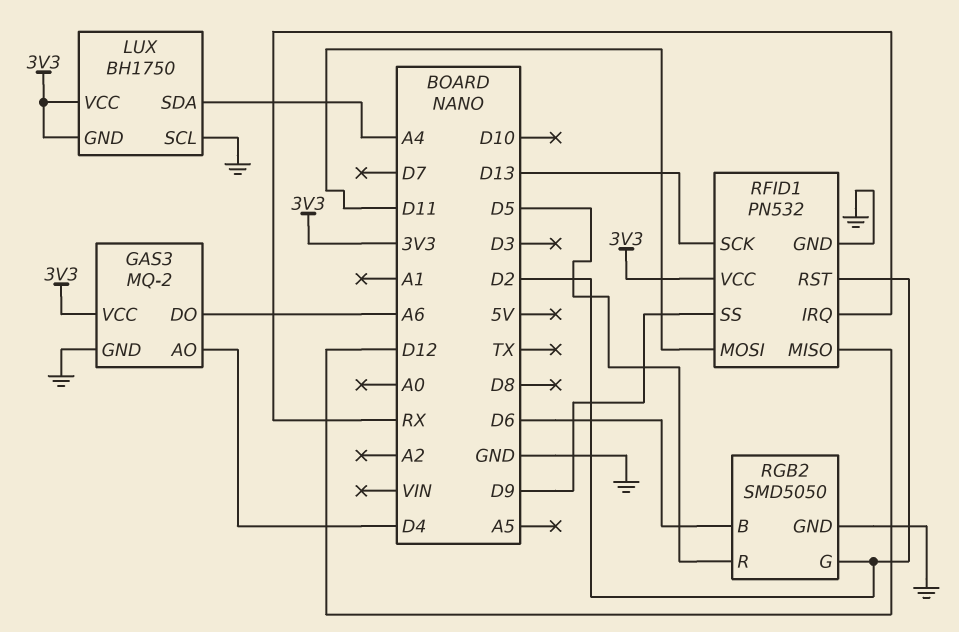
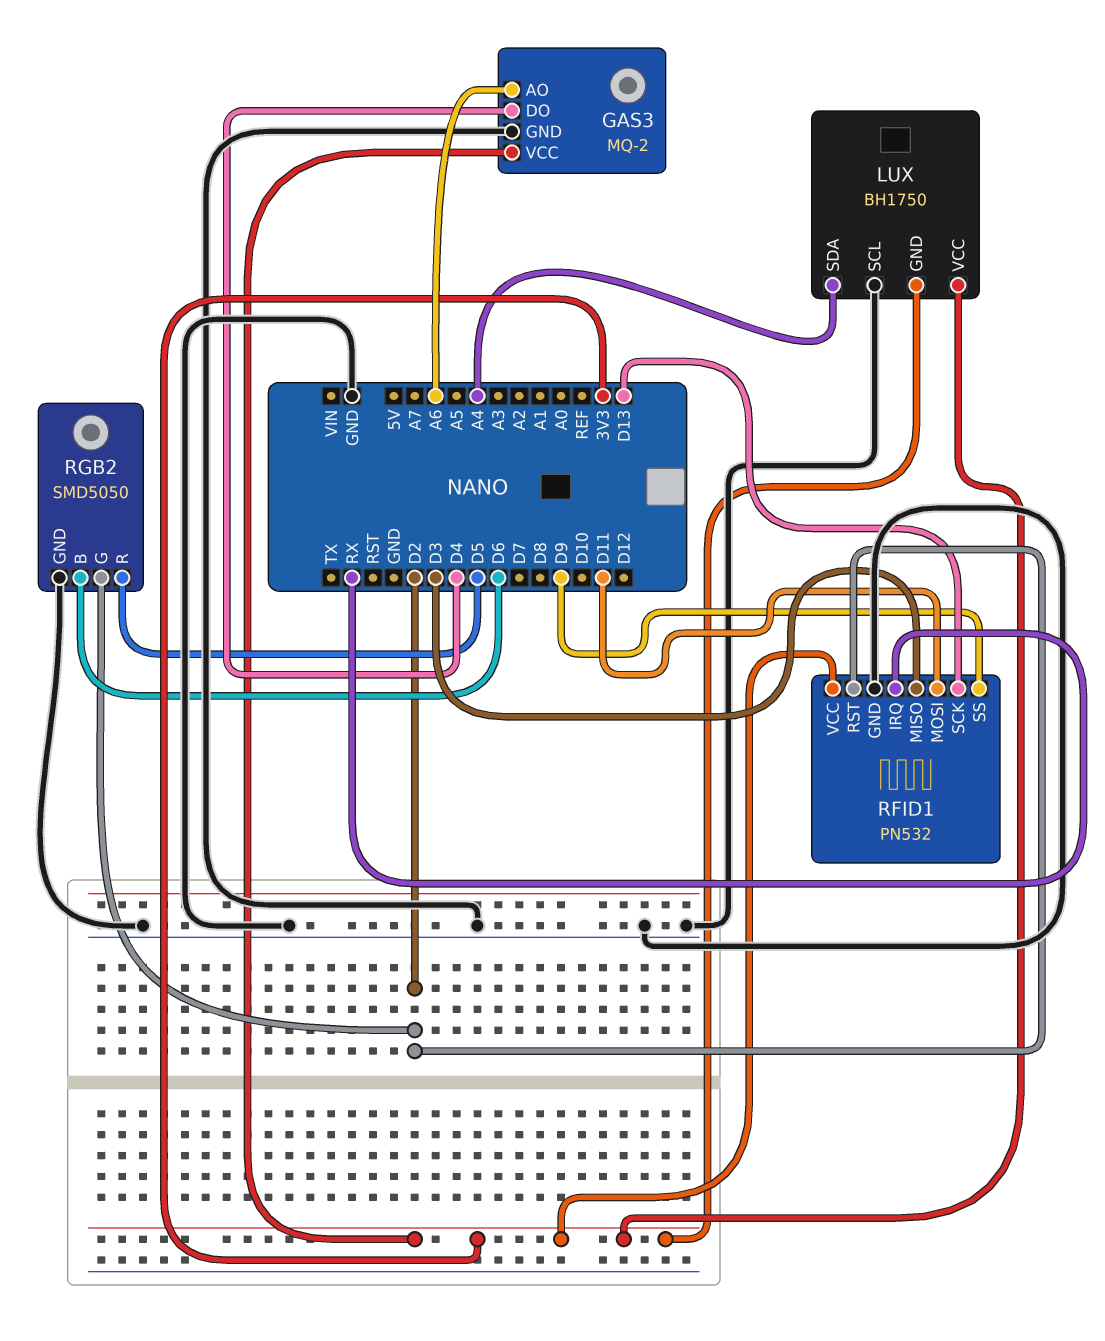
GAS3 pin AO: D4 -> A6
GAS3 pin DO: A6 -> D4
RFID1 pin MISO: D12 -> D3

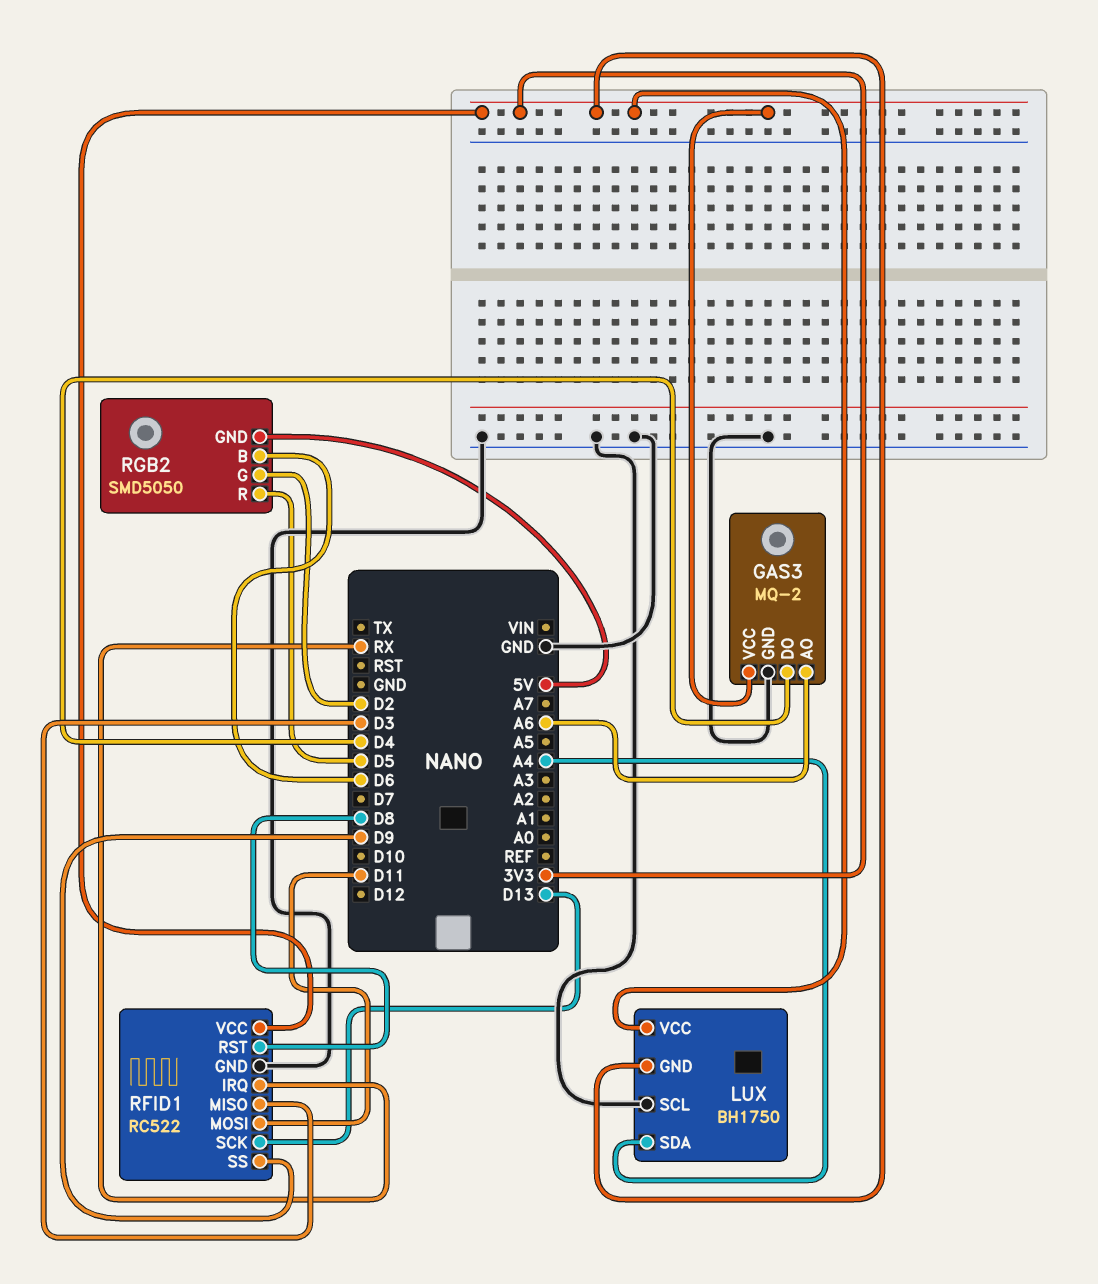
RFID1: PN532 -> RC522
RFID1 pin RST: D2 -> D8
RGB2 pin GND: GND -> 5V

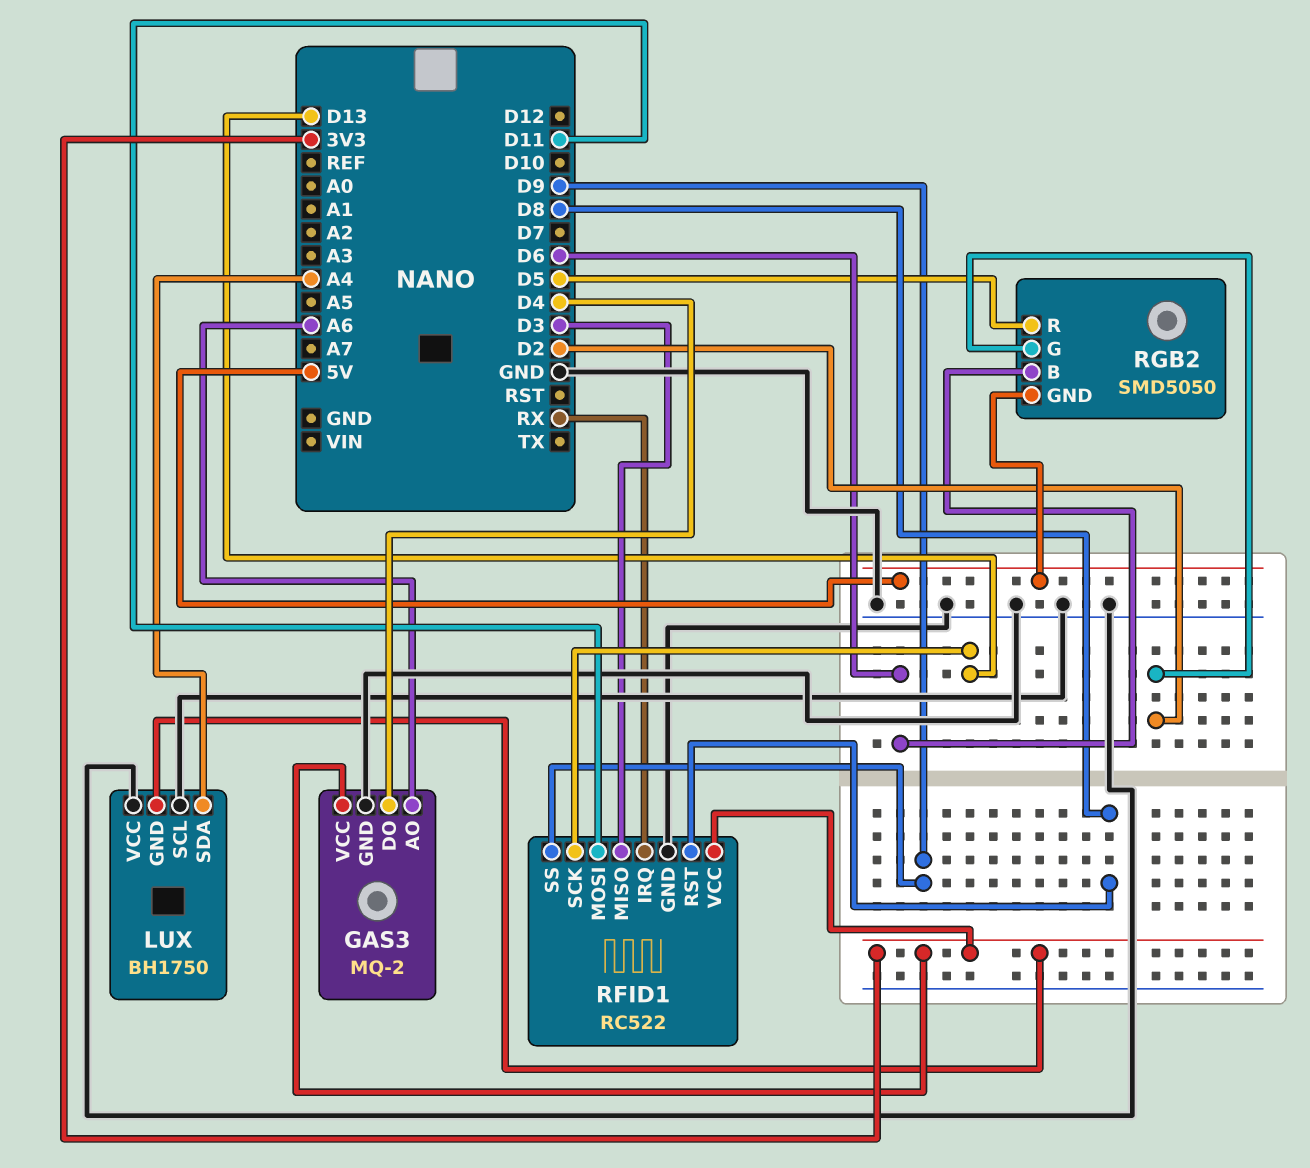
LUX pin VCC: 3V3 -> GND

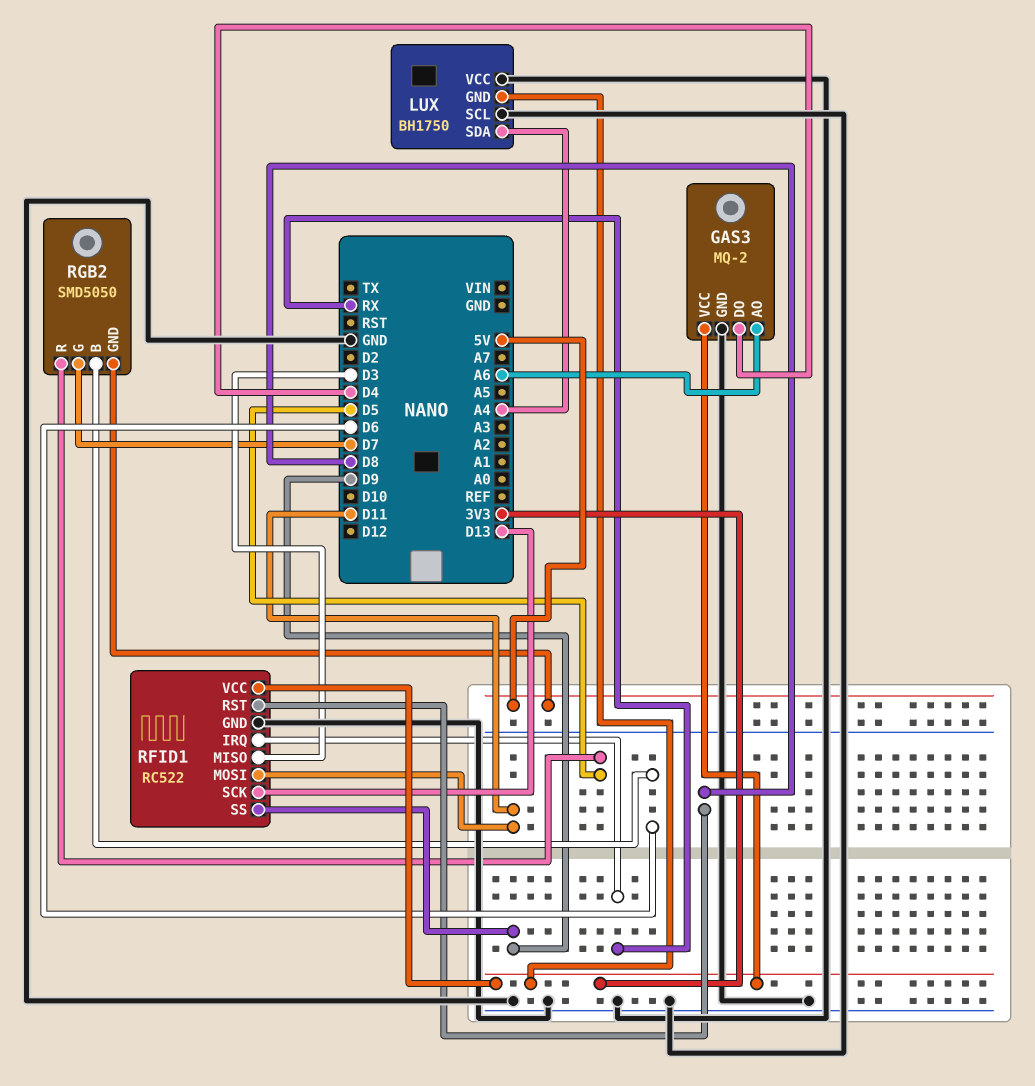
RGB2 pin G: D2 -> D7

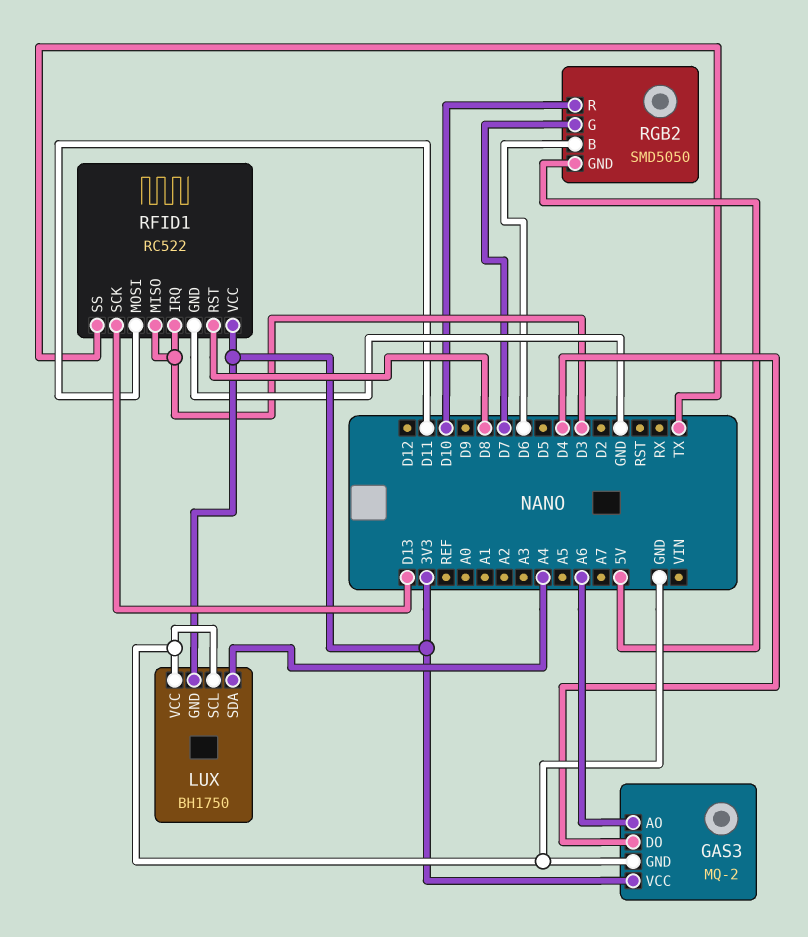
RFID1 pin IRQ: RX -> D3
RFID1 pin SS: D9 -> TX
RGB2 pin R: D5 -> D10

